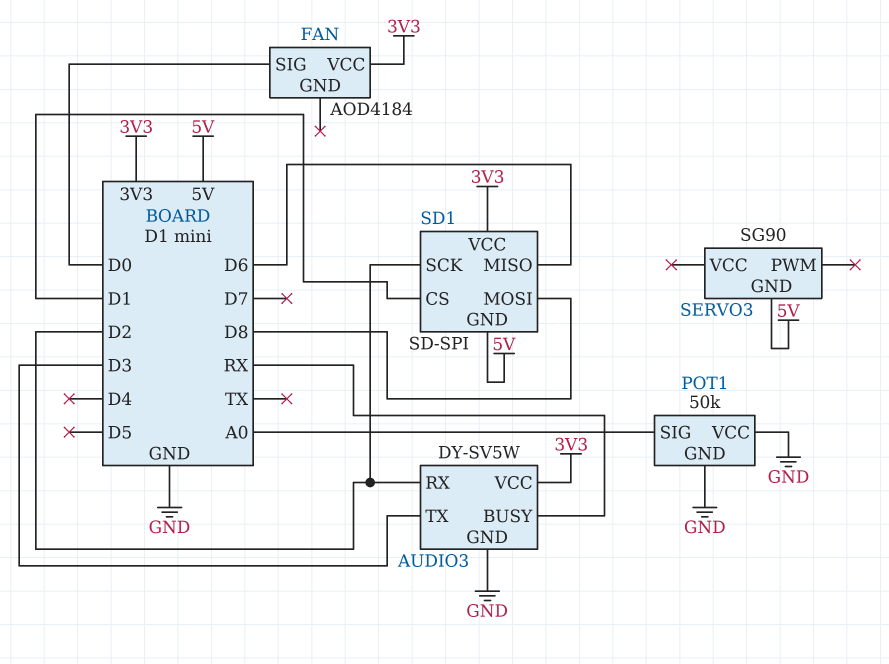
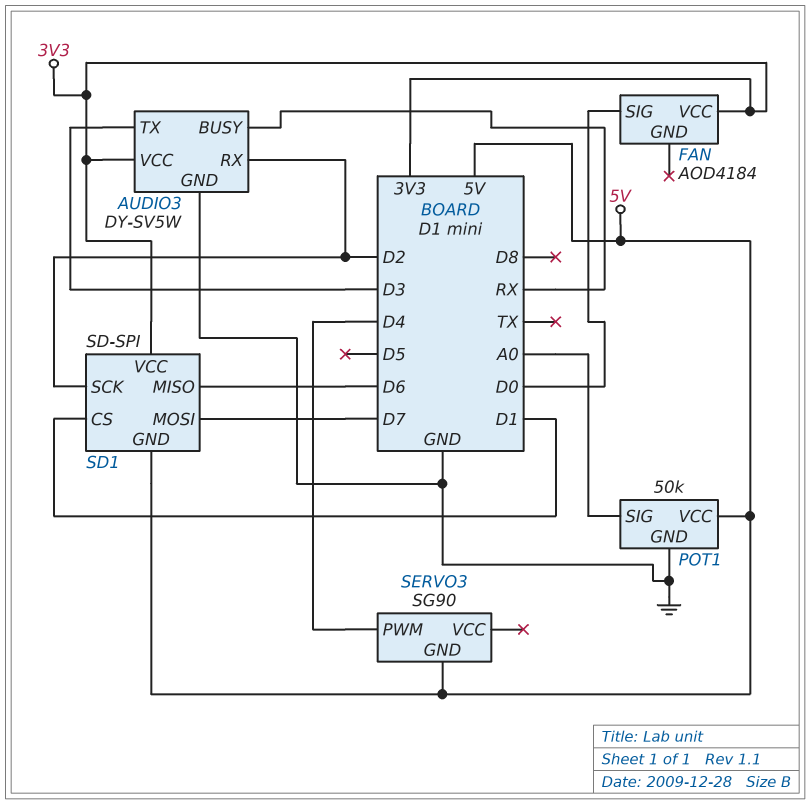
POT1 pin VCC: GND -> 5V
SD1 pin MOSI: D8 -> D7
SERVO3 pin PWM: none -> D4

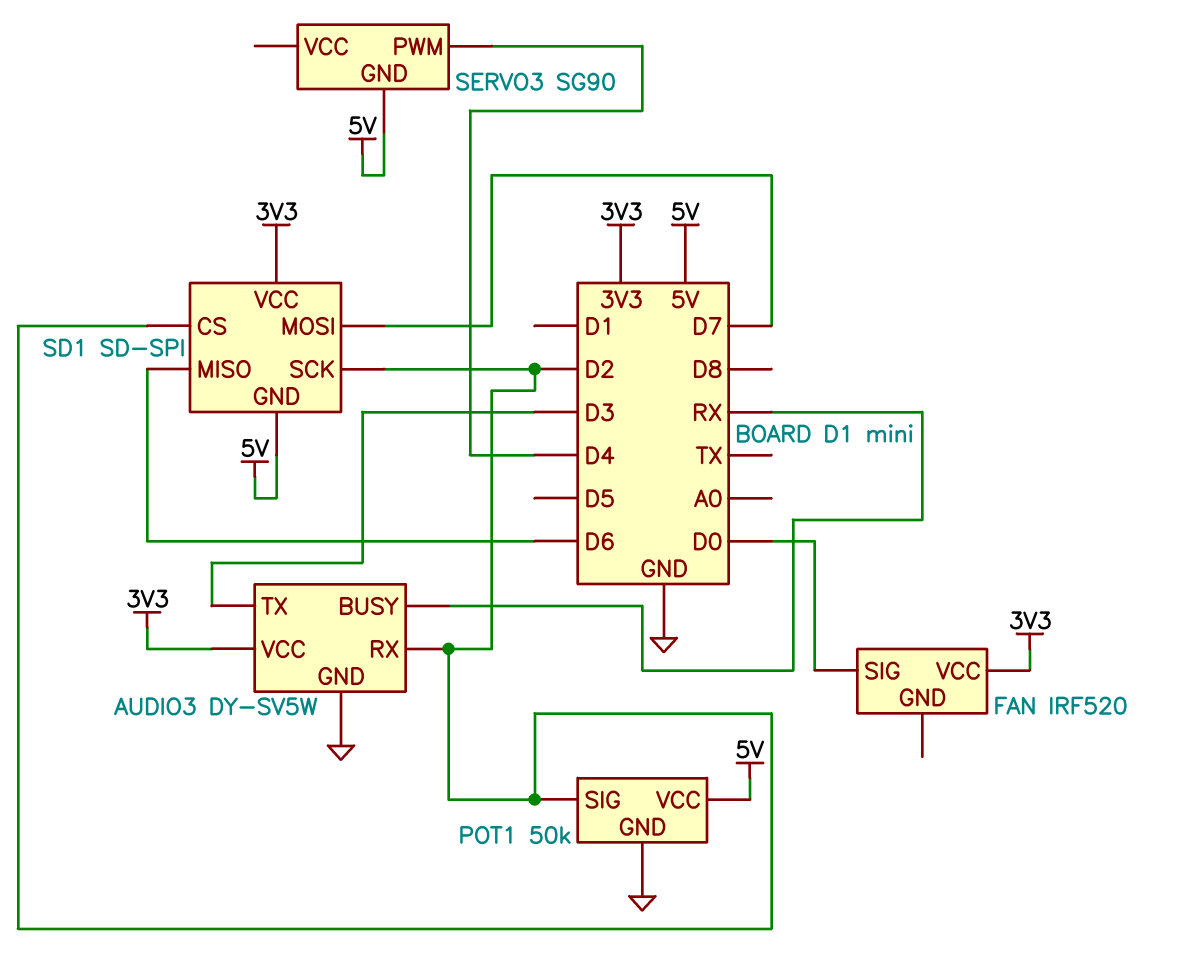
FAN: AOD4184 -> IRF520
POT1 pin SIG: A0 -> D2
SD1 pin CS: D1 -> D2

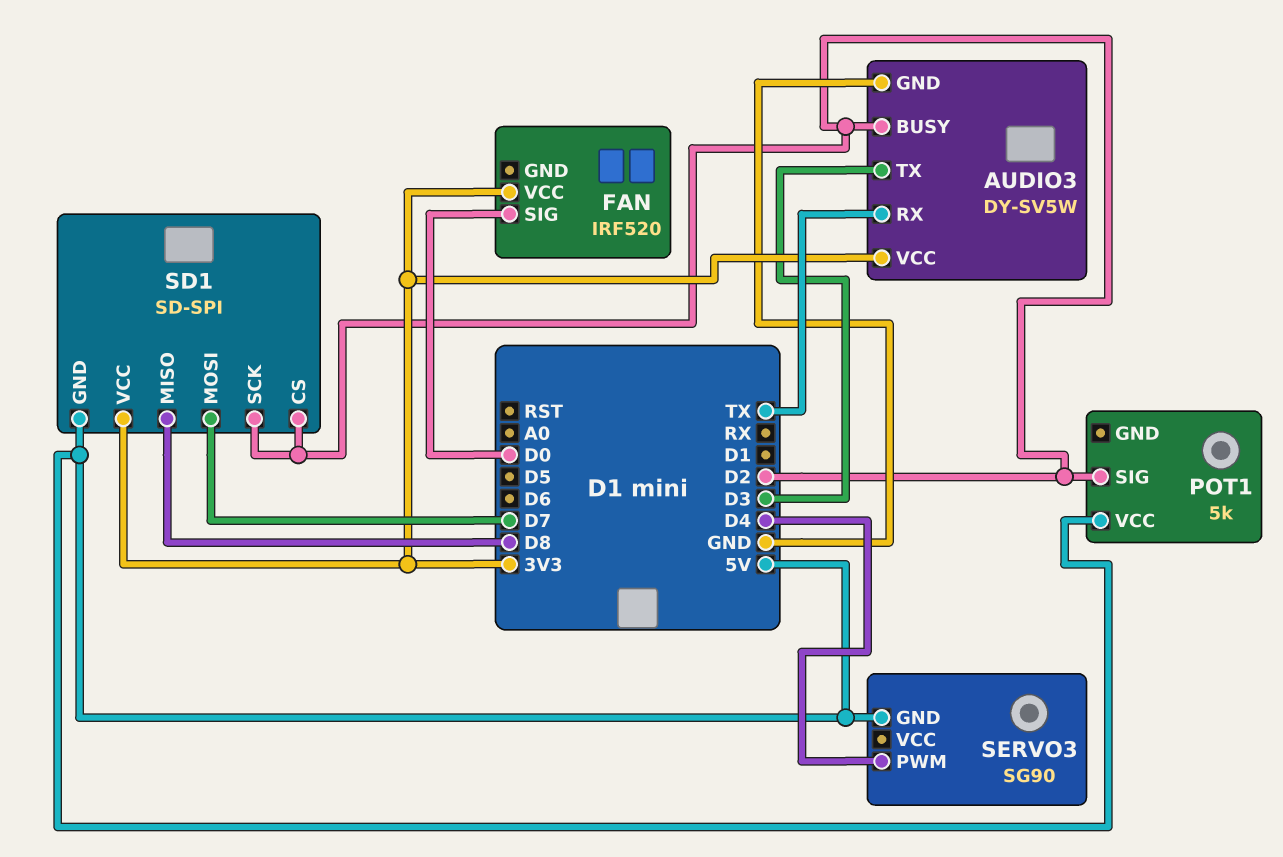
AUDIO3 pin BUSY: RX -> D2
AUDIO3 pin RX: D2 -> TX
POT1: 50k -> 5k
POT1 pin GND: GND -> none
SD1 pin MISO: D6 -> D8

